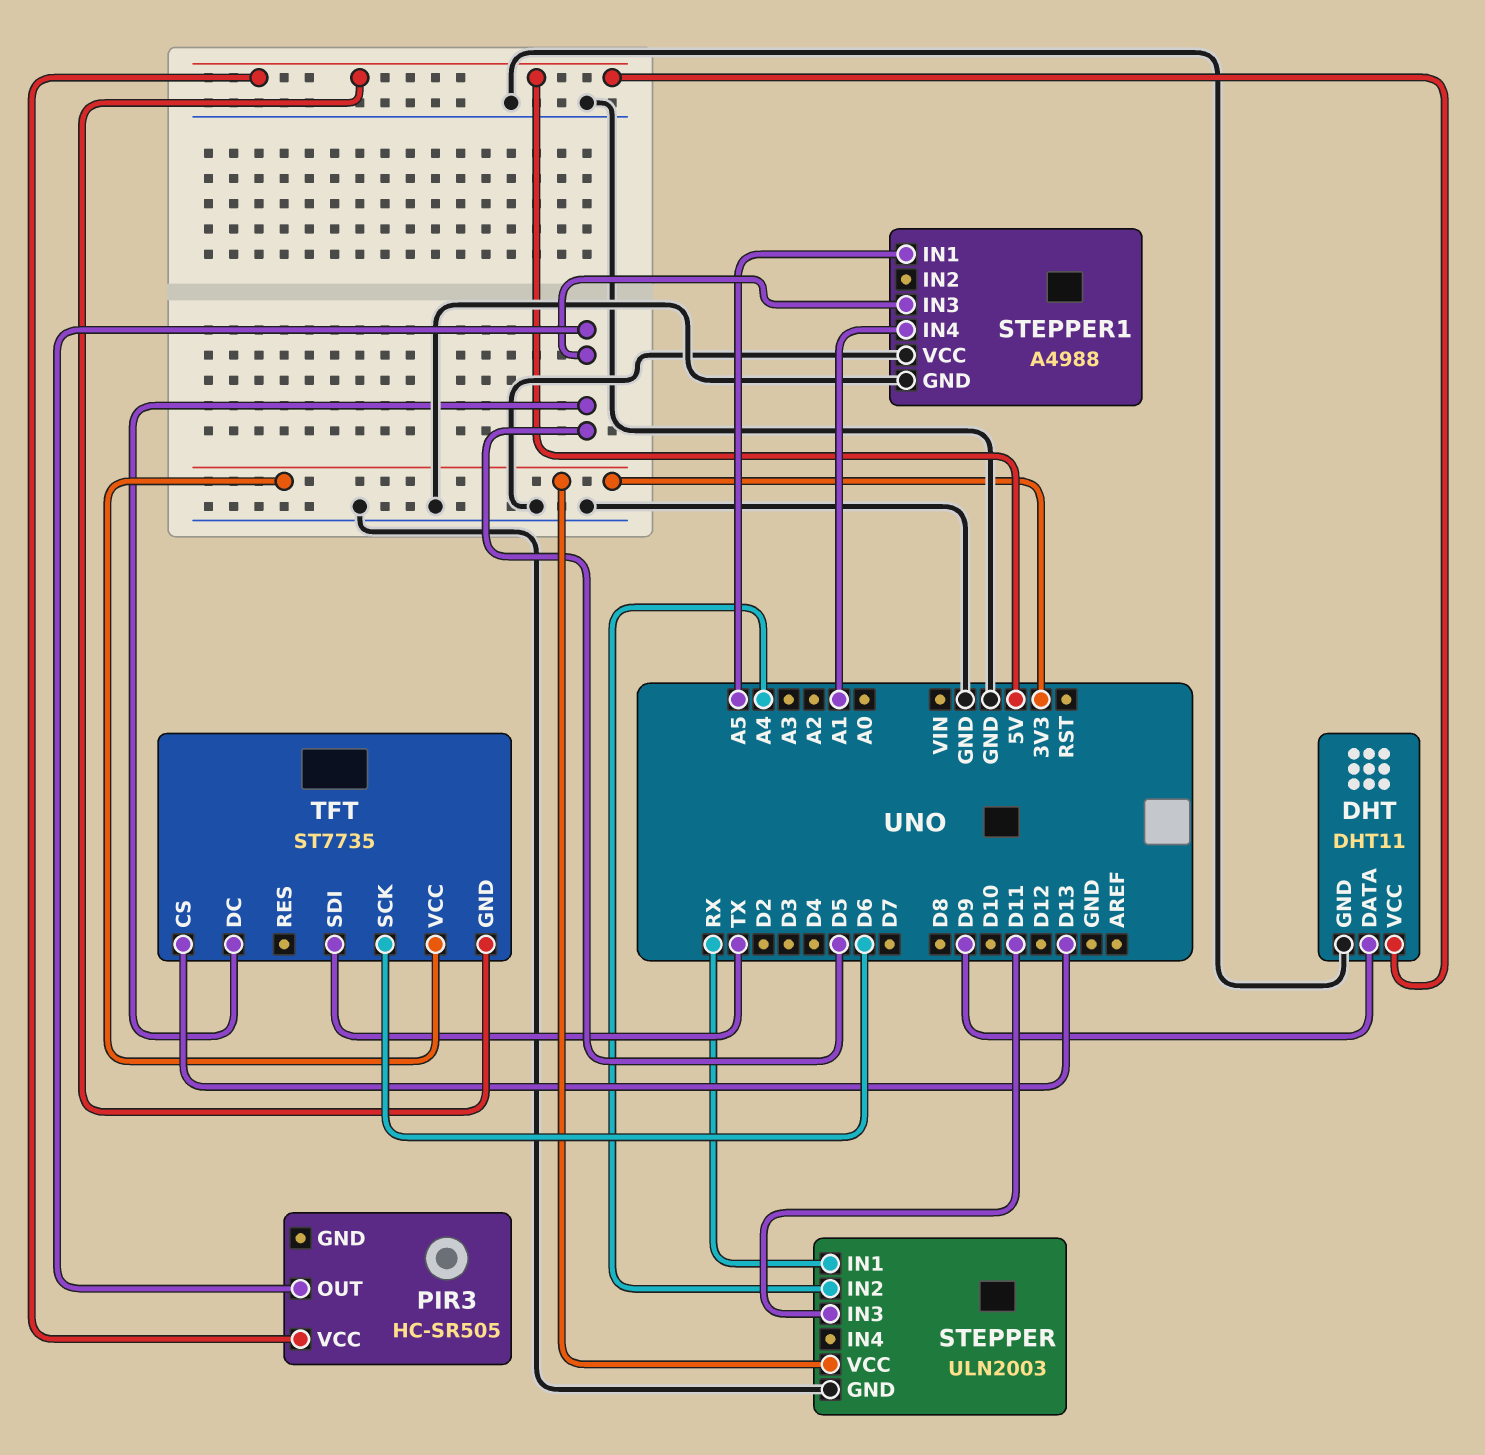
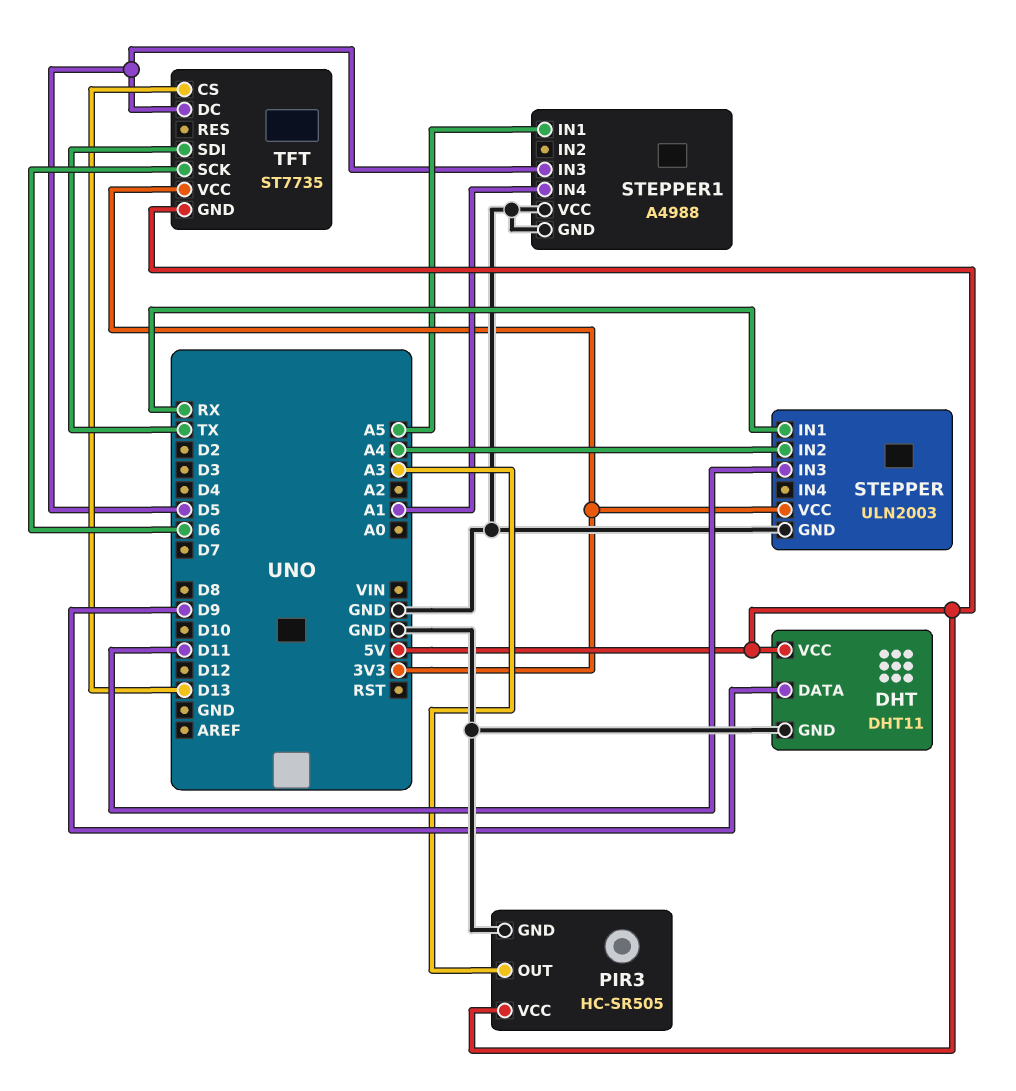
PIR3 pin GND: none -> GND
PIR3 pin OUT: D5 -> A3

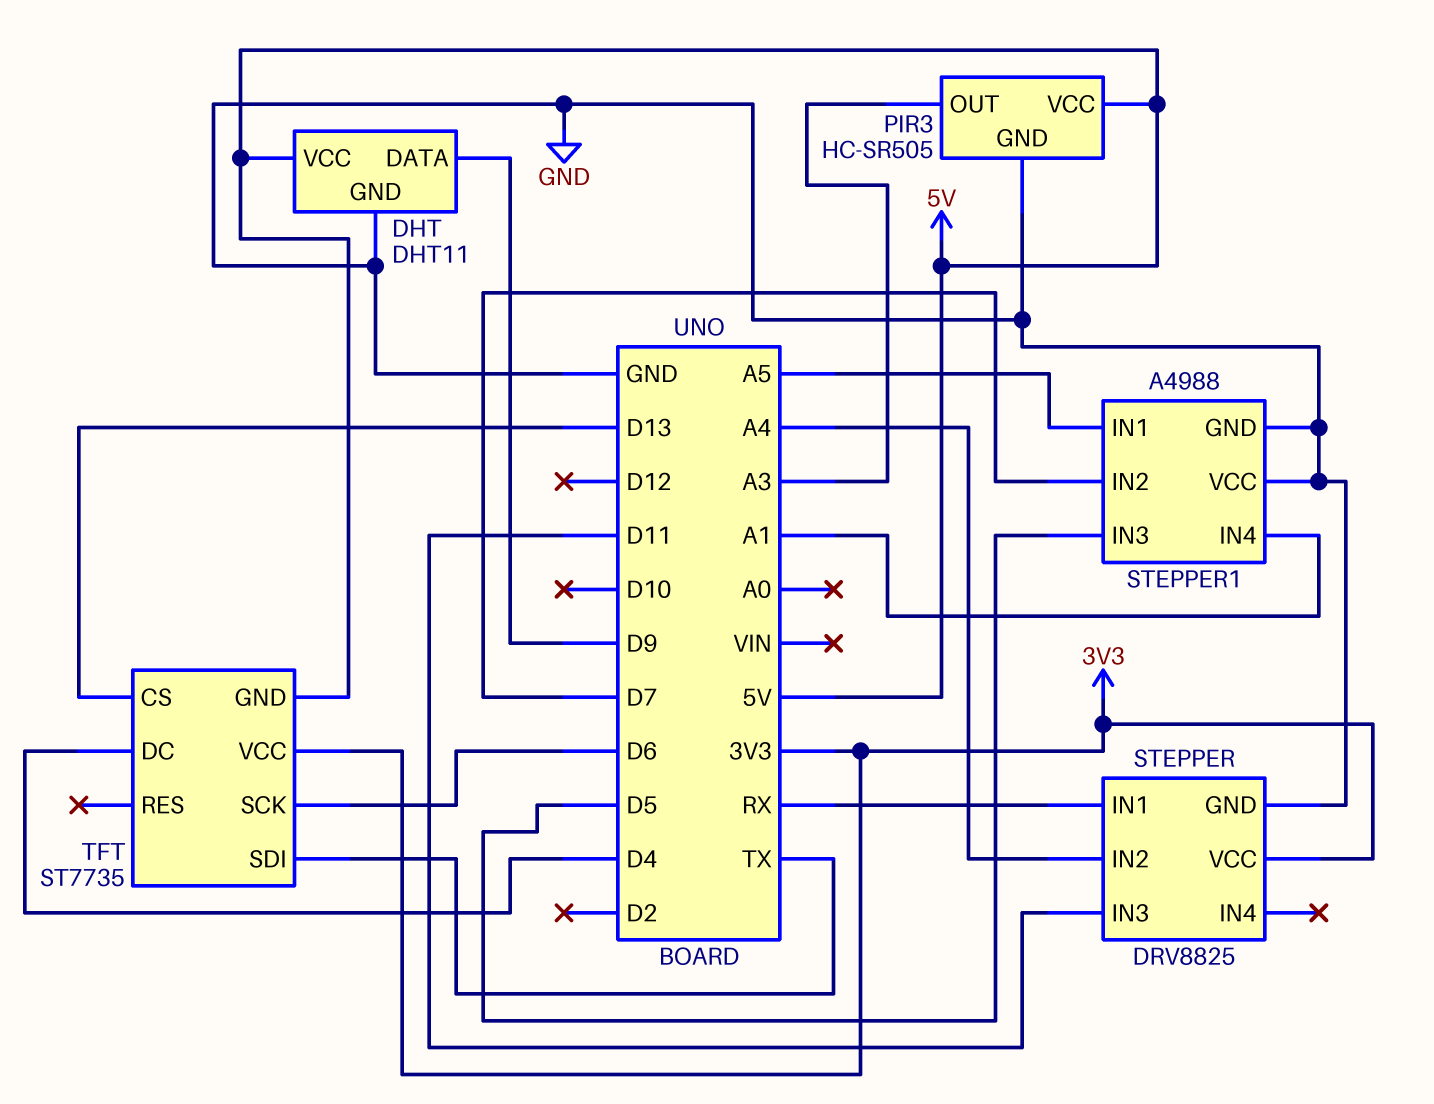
STEPPER: ULN2003 -> DRV8825
STEPPER1 pin IN2: none -> D7
TFT pin DC: D5 -> D4

